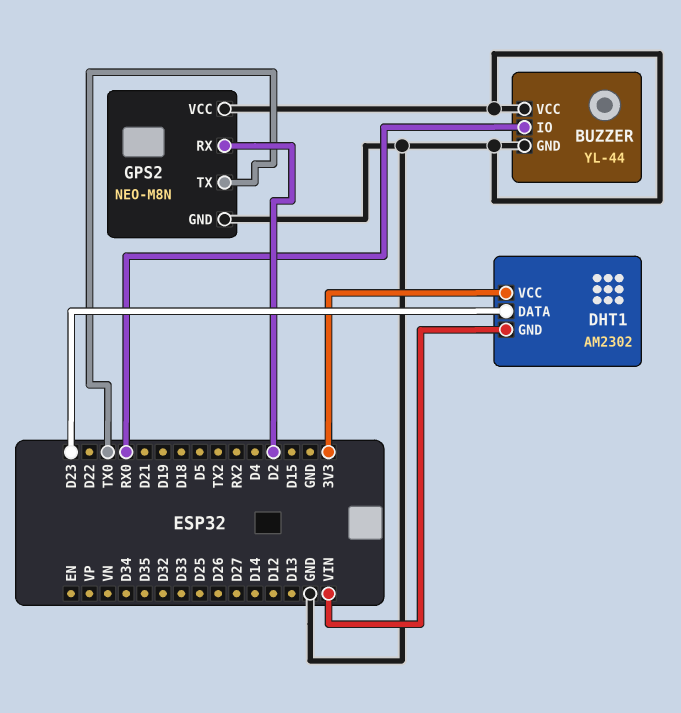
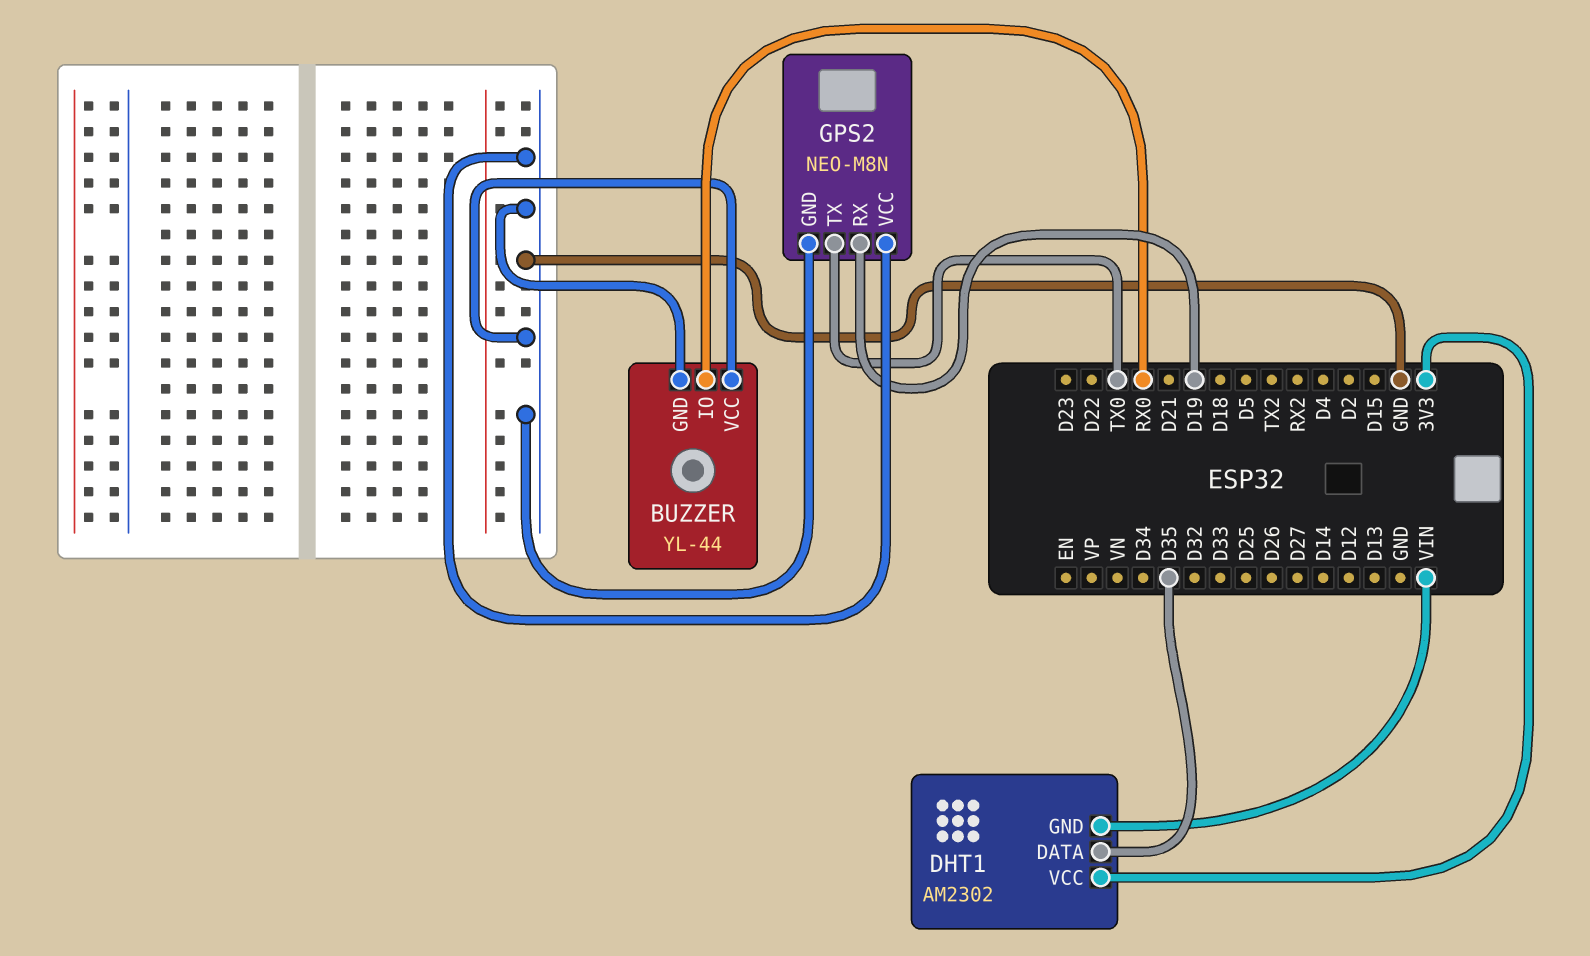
DHT1 pin DATA: D23 -> D35
GPS2 pin RX: D2 -> D19

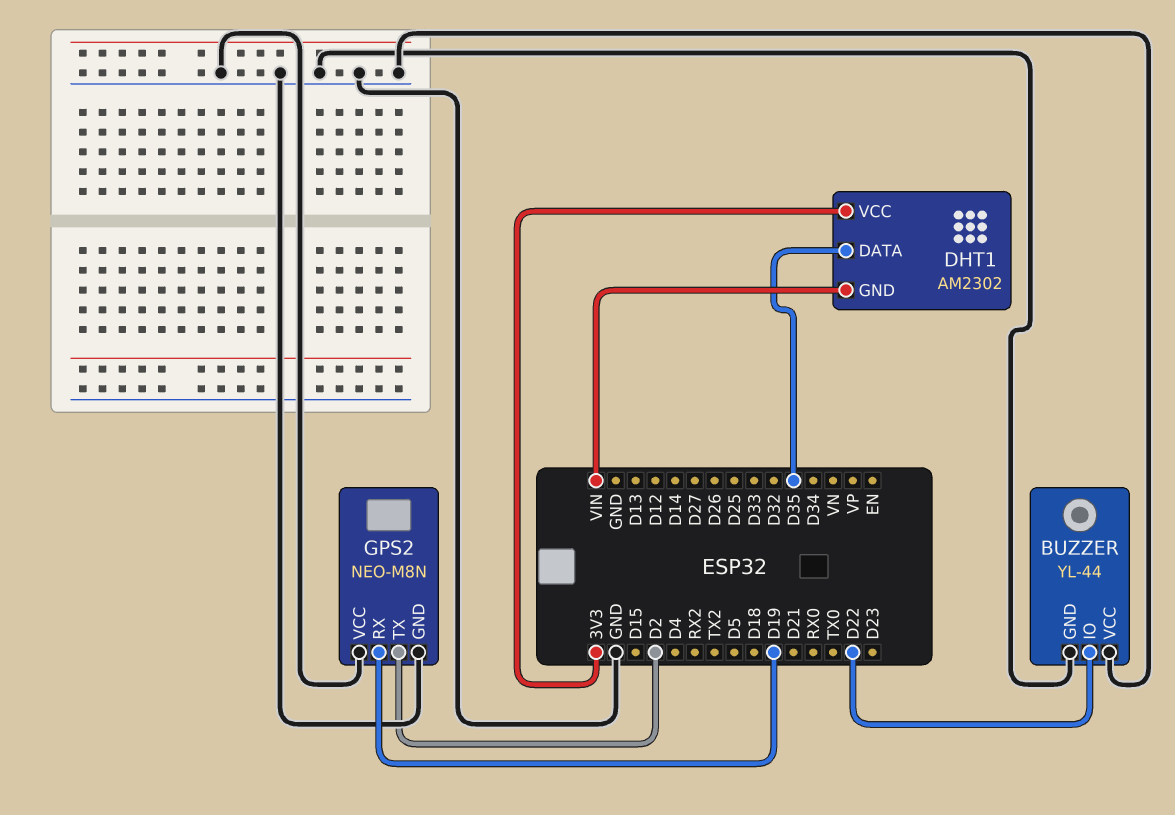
BUZZER pin IO: RX0 -> D22
GPS2 pin TX: TX0 -> D2

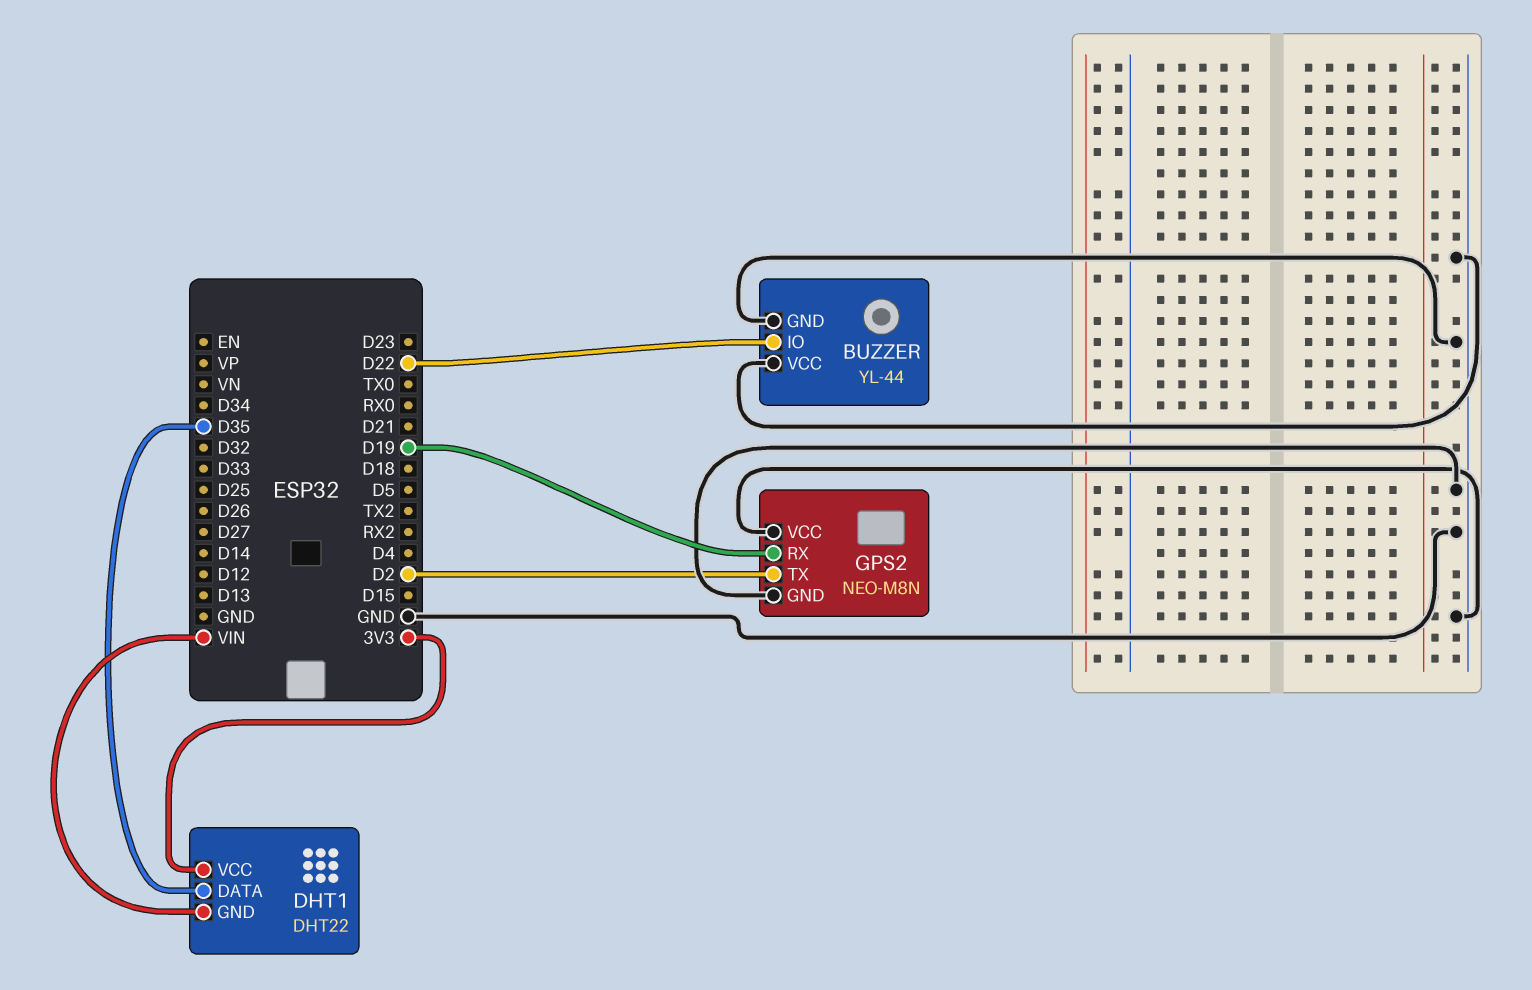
DHT1: AM2302 -> DHT22

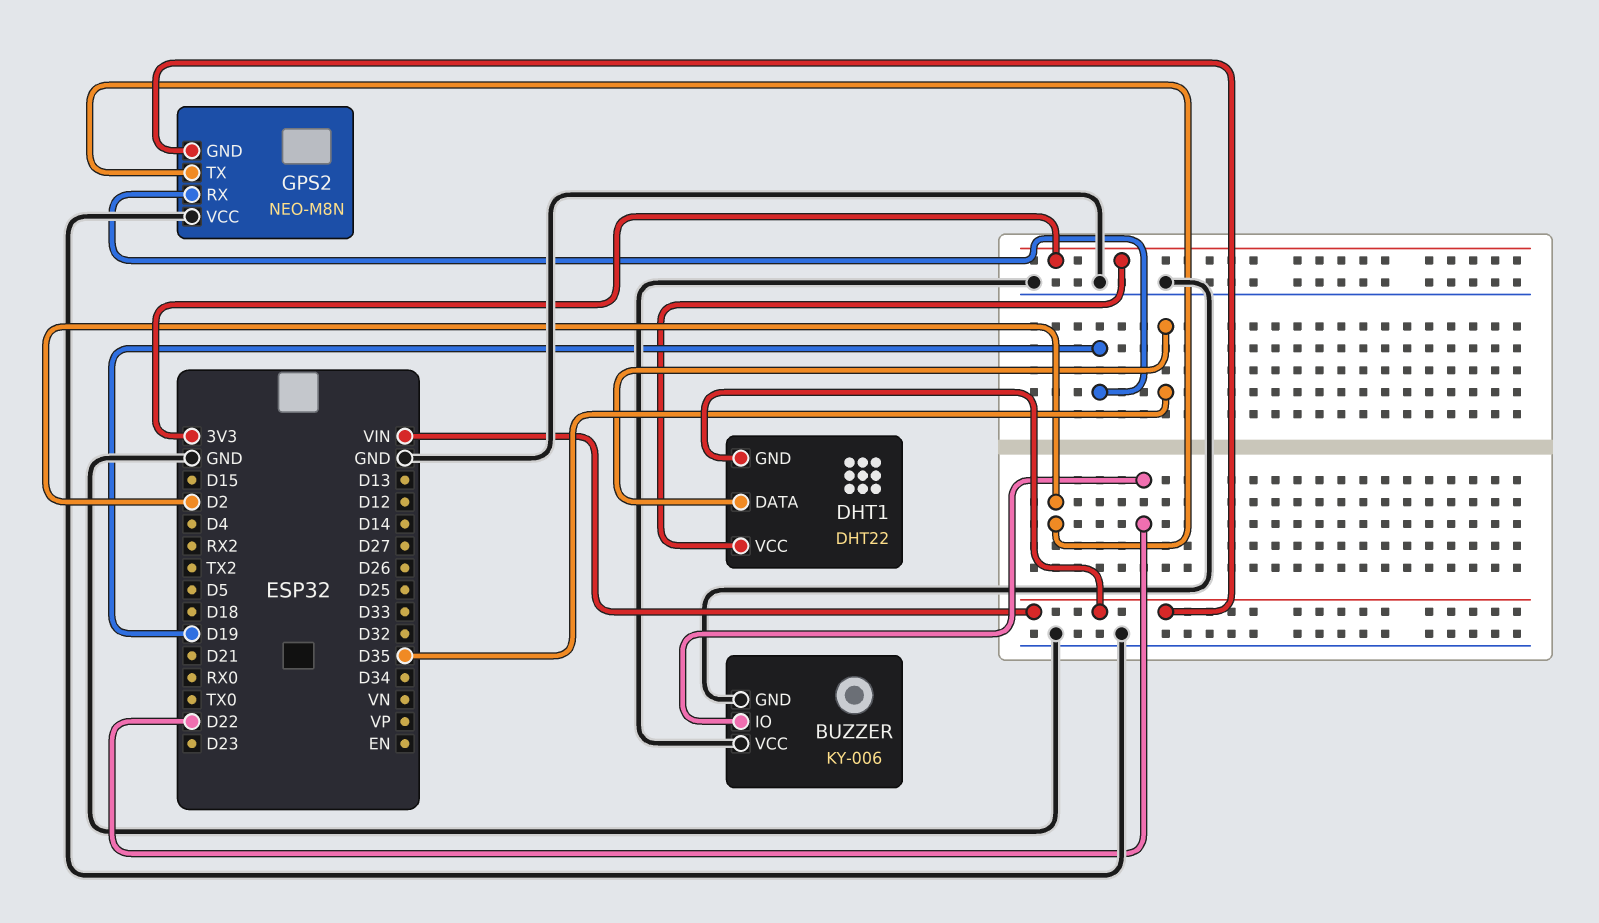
BUZZER: YL-44 -> KY-006
GPS2 pin GND: GND -> VIN

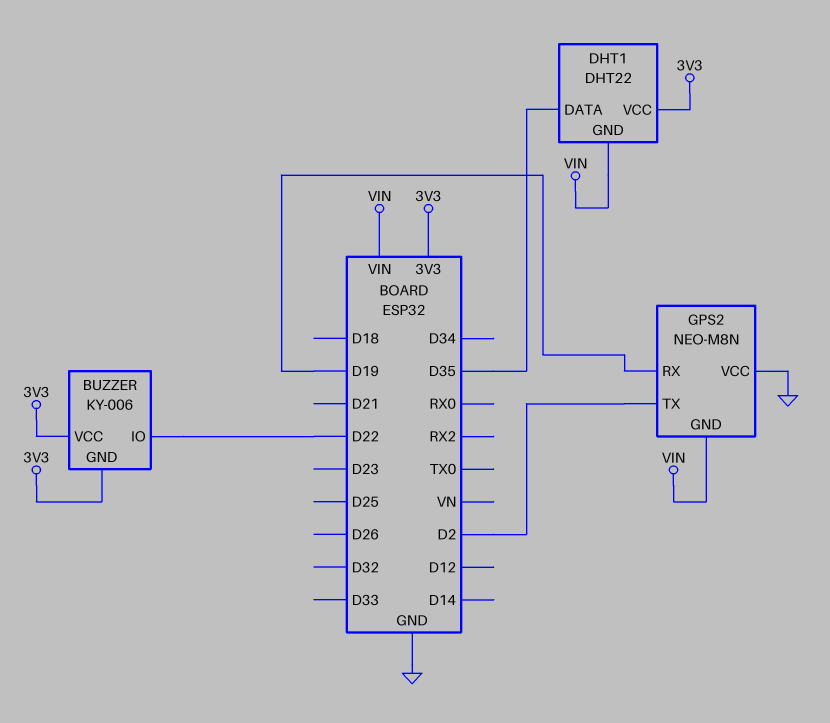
BUZZER pin GND: GND -> 3V3
BUZZER pin VCC: GND -> 3V3

